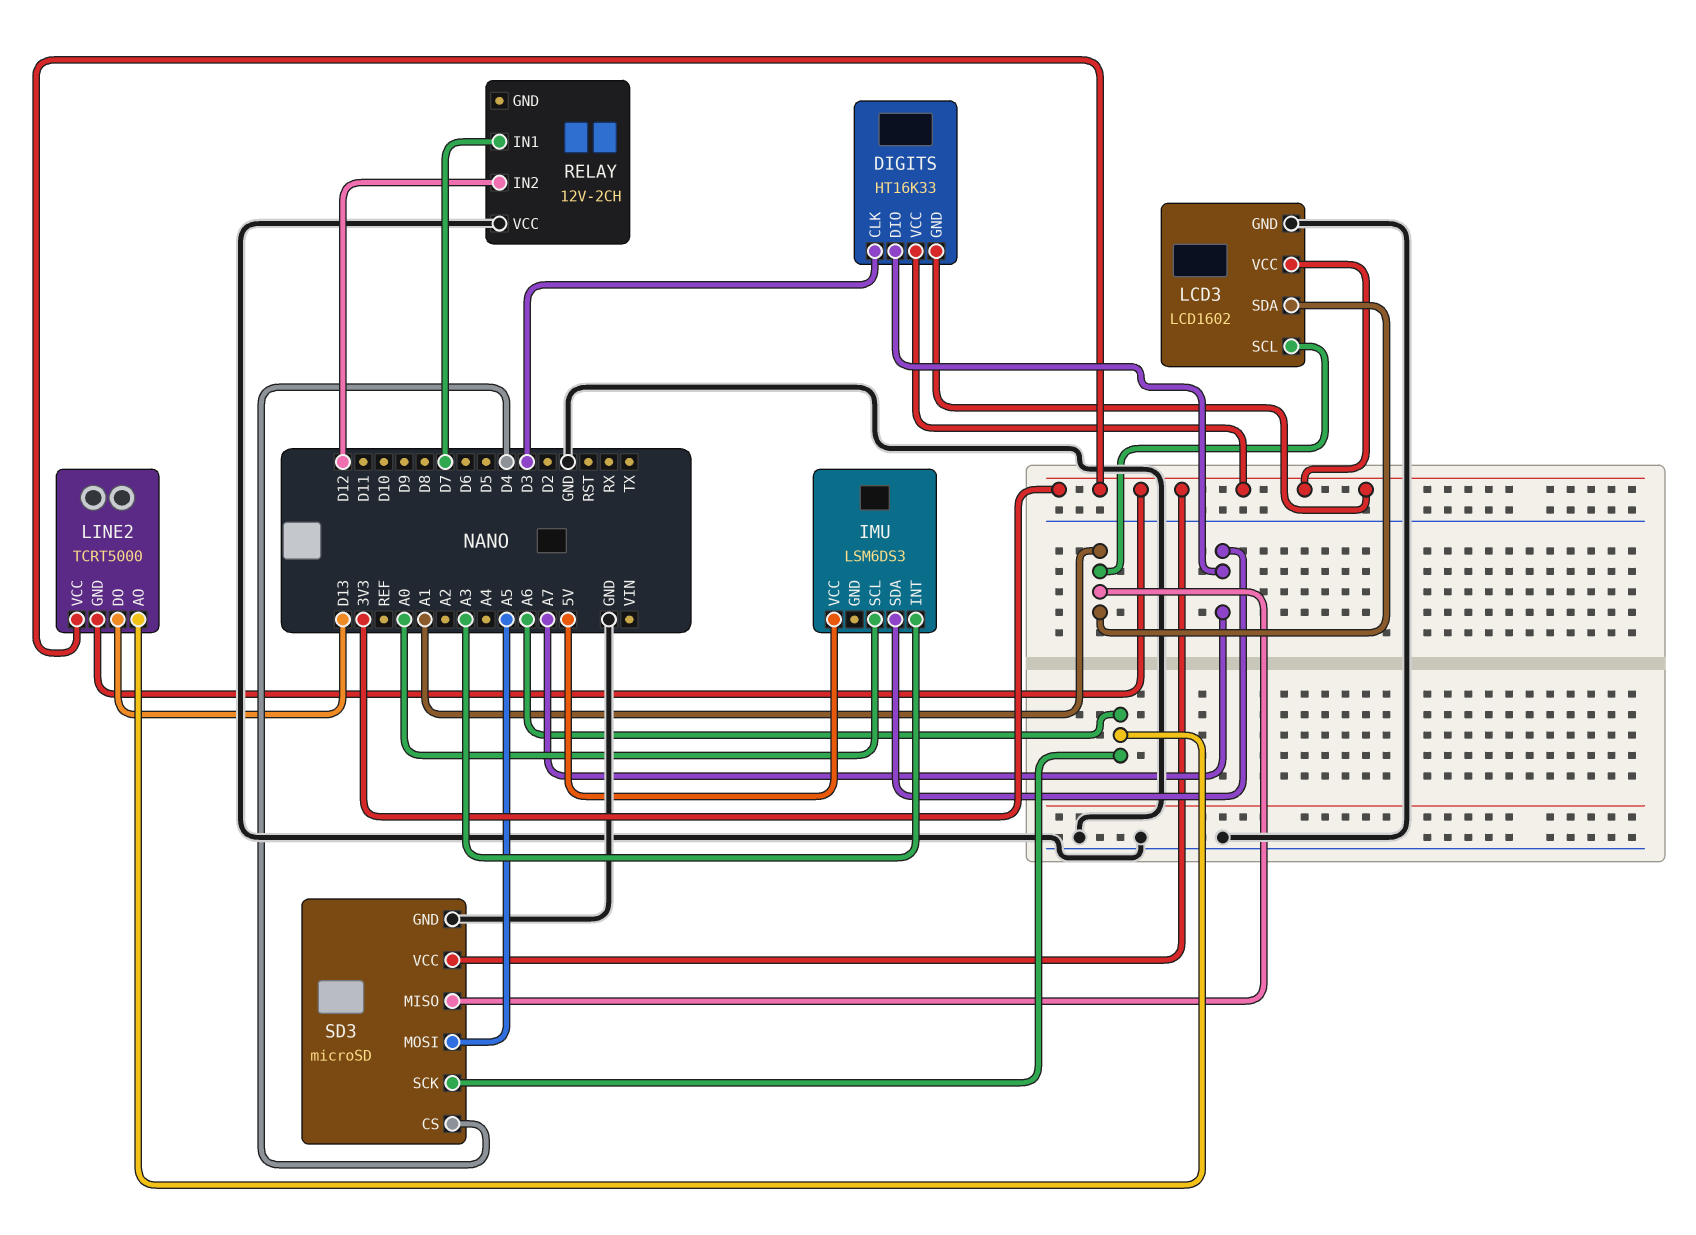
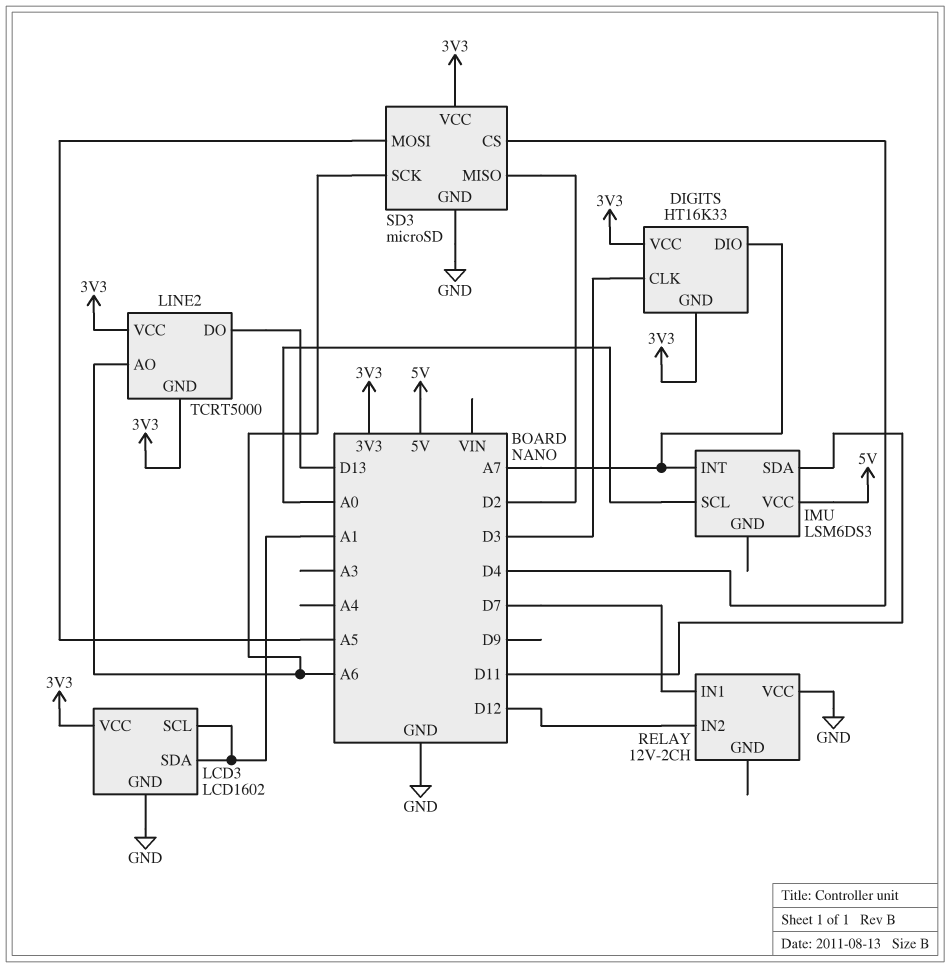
IMU pin INT: A3 -> A7
IMU pin SDA: A7 -> D11
SD3 pin MISO: A1 -> D2

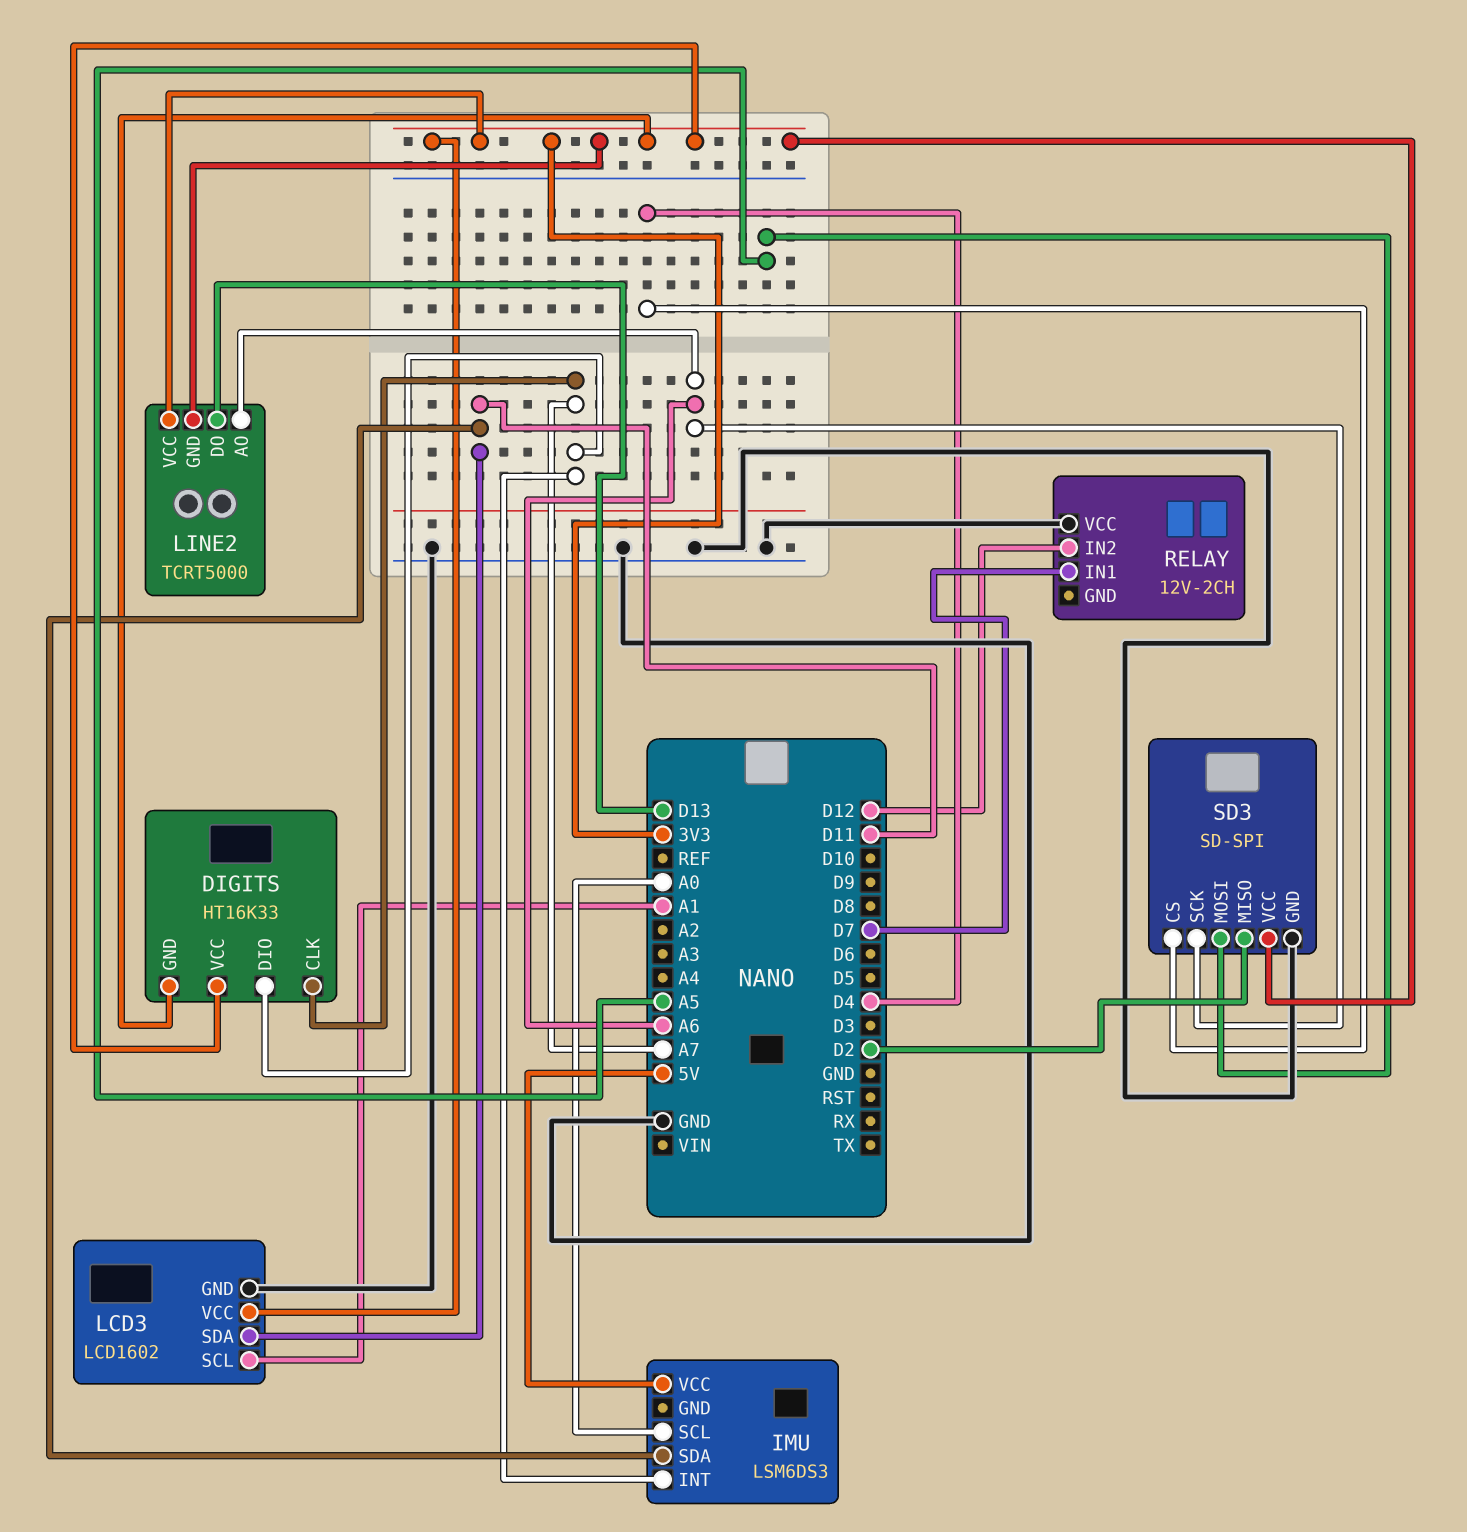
DIGITS pin CLK: D3 -> A7
LCD3 pin SDA: A1 -> D11
SD3: microSD -> SD-SPI

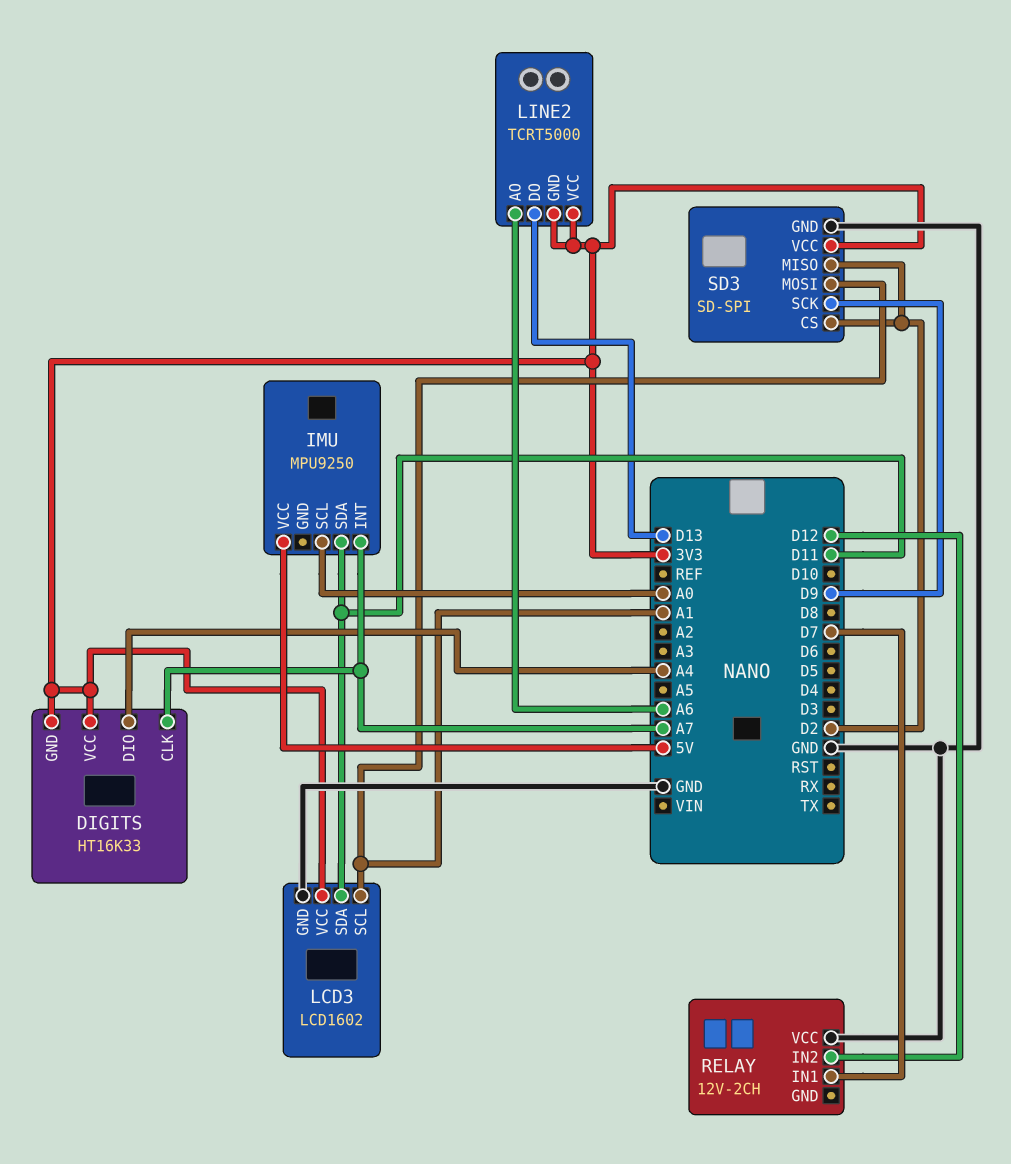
DIGITS pin DIO: A7 -> A4
IMU: LSM6DS3 -> MPU9250
SD3 pin CS: D4 -> D2
SD3 pin MOSI: A5 -> A1
SD3 pin SCK: A6 -> D9

